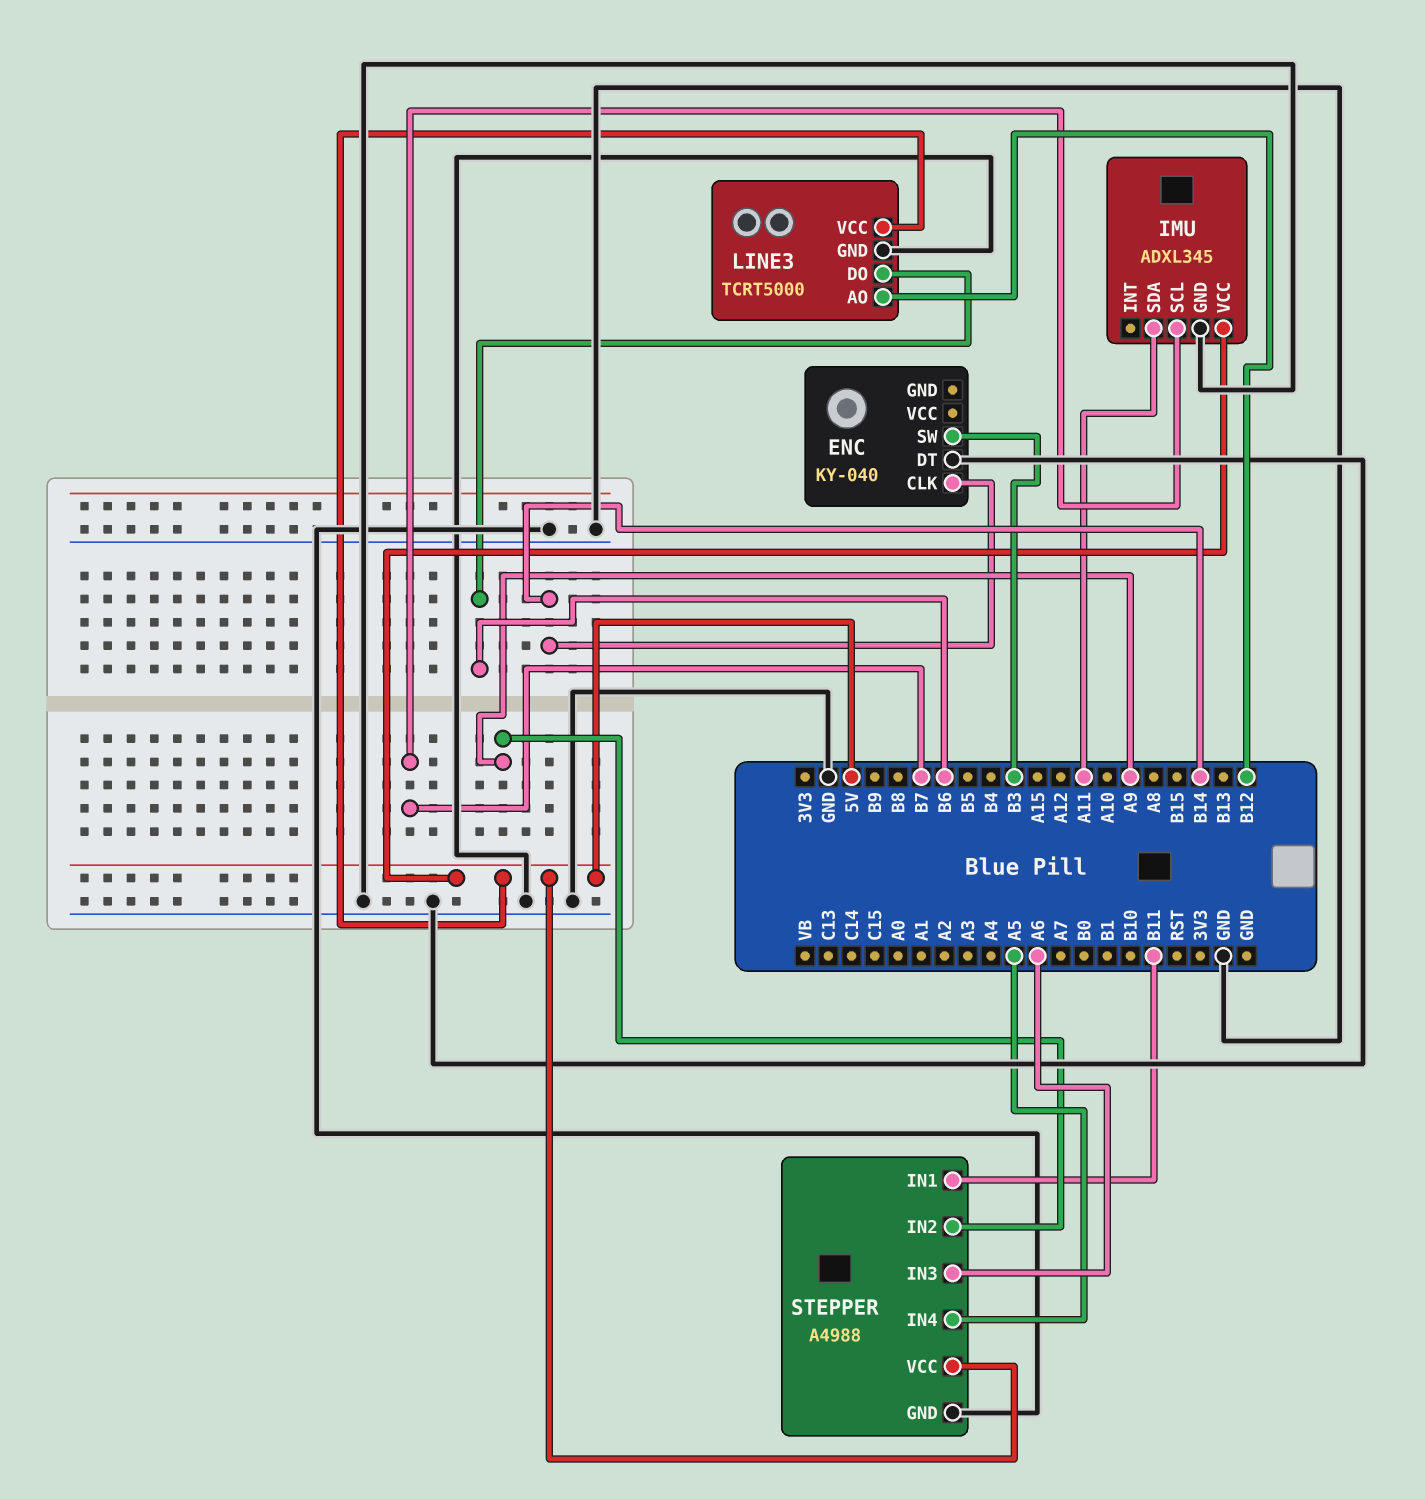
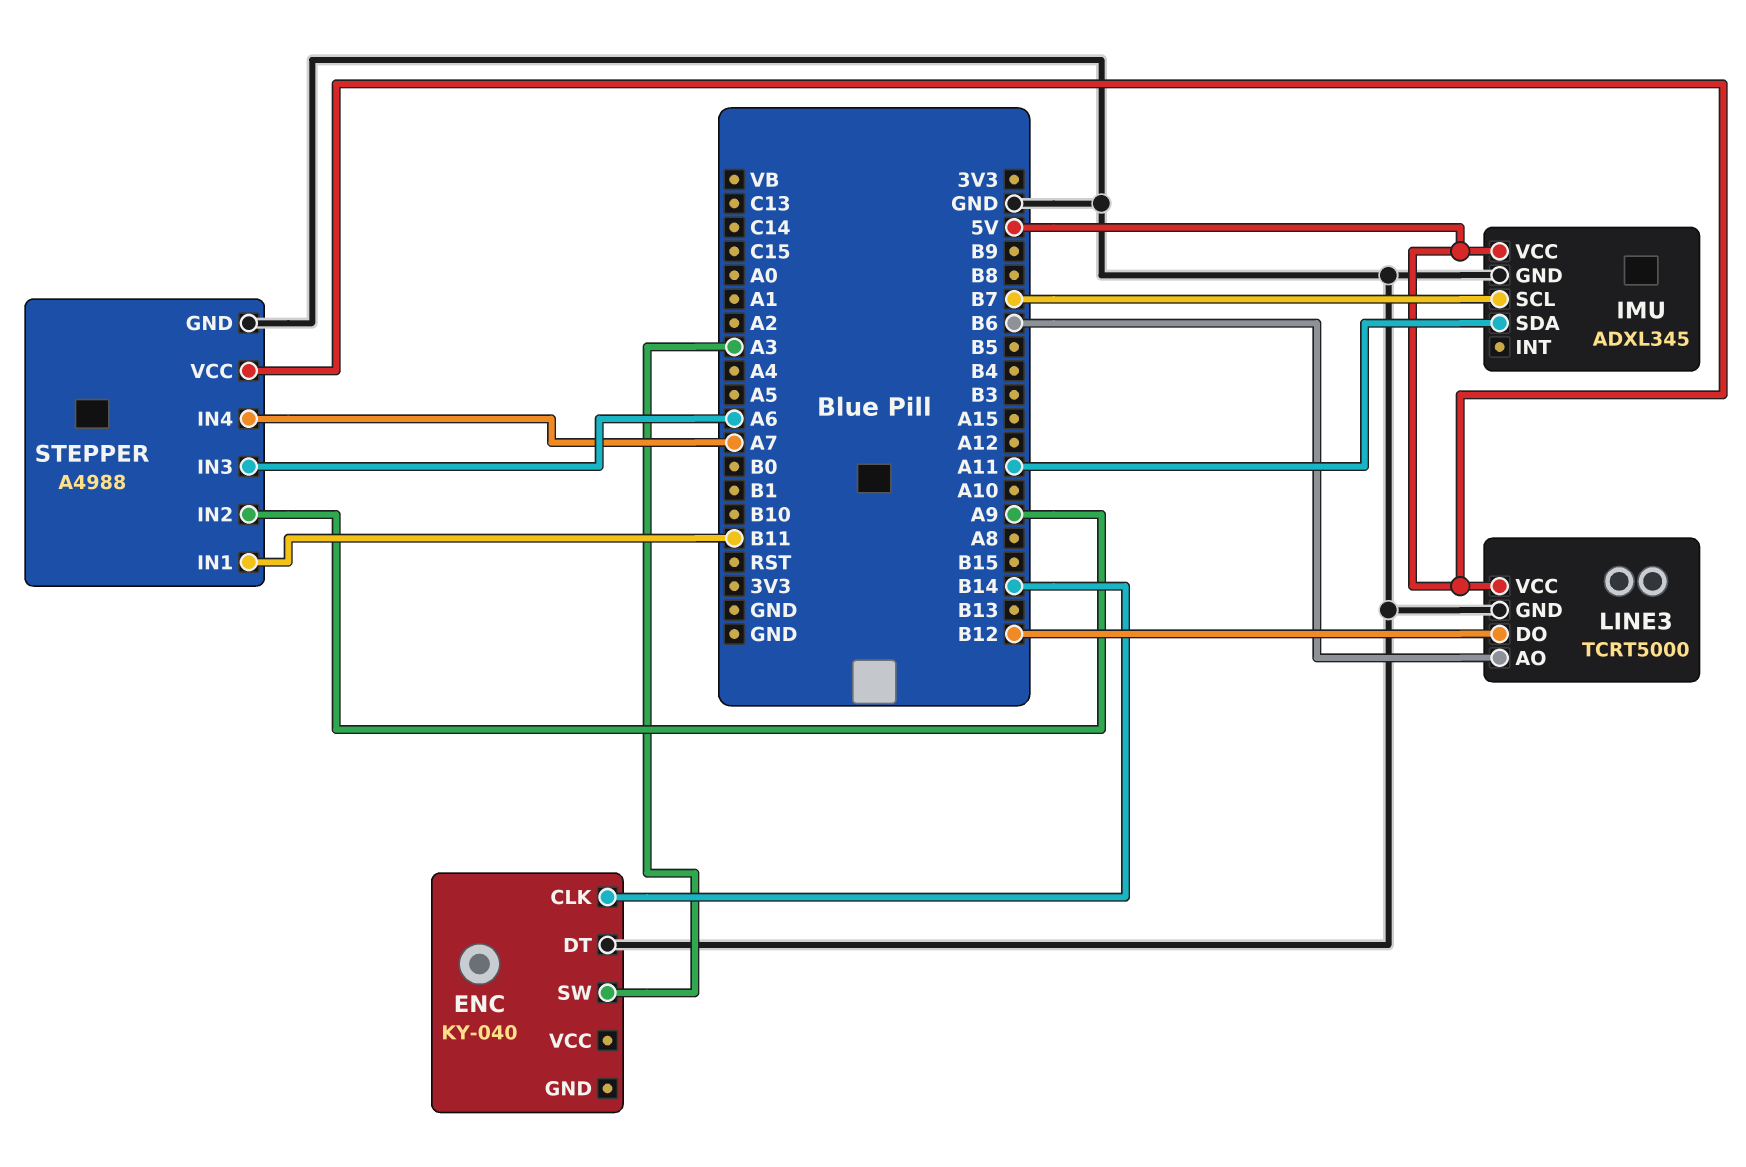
ENC pin SW: B3 -> A3
LINE3 pin AO: B12 -> B6
LINE3 pin DO: B6 -> B12
STEPPER pin IN4: A5 -> A7

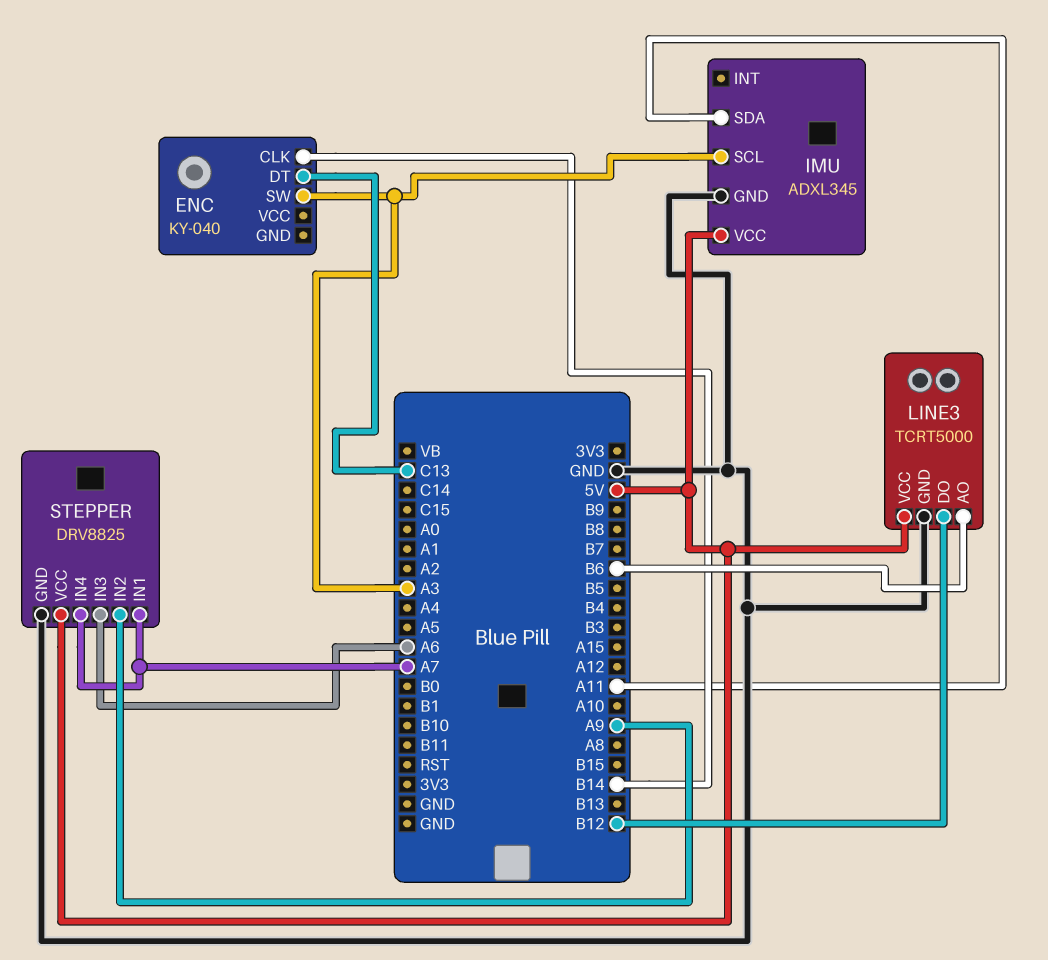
ENC pin DT: GND -> C13
IMU pin SCL: B7 -> A3
STEPPER: A4988 -> DRV8825
STEPPER pin IN1: B11 -> A7

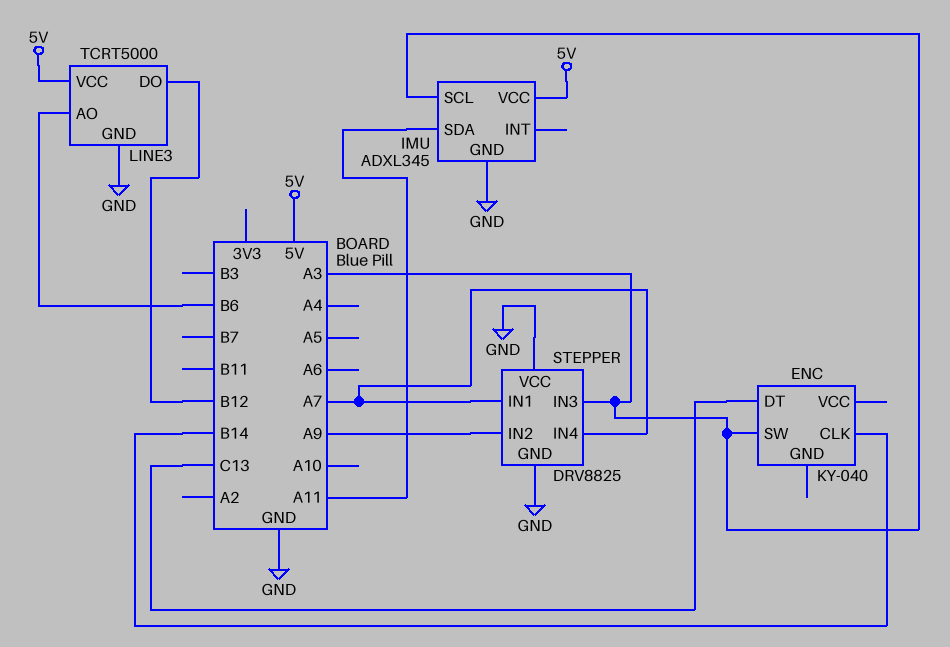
STEPPER pin IN3: A6 -> A3
STEPPER pin VCC: 5V -> GND

